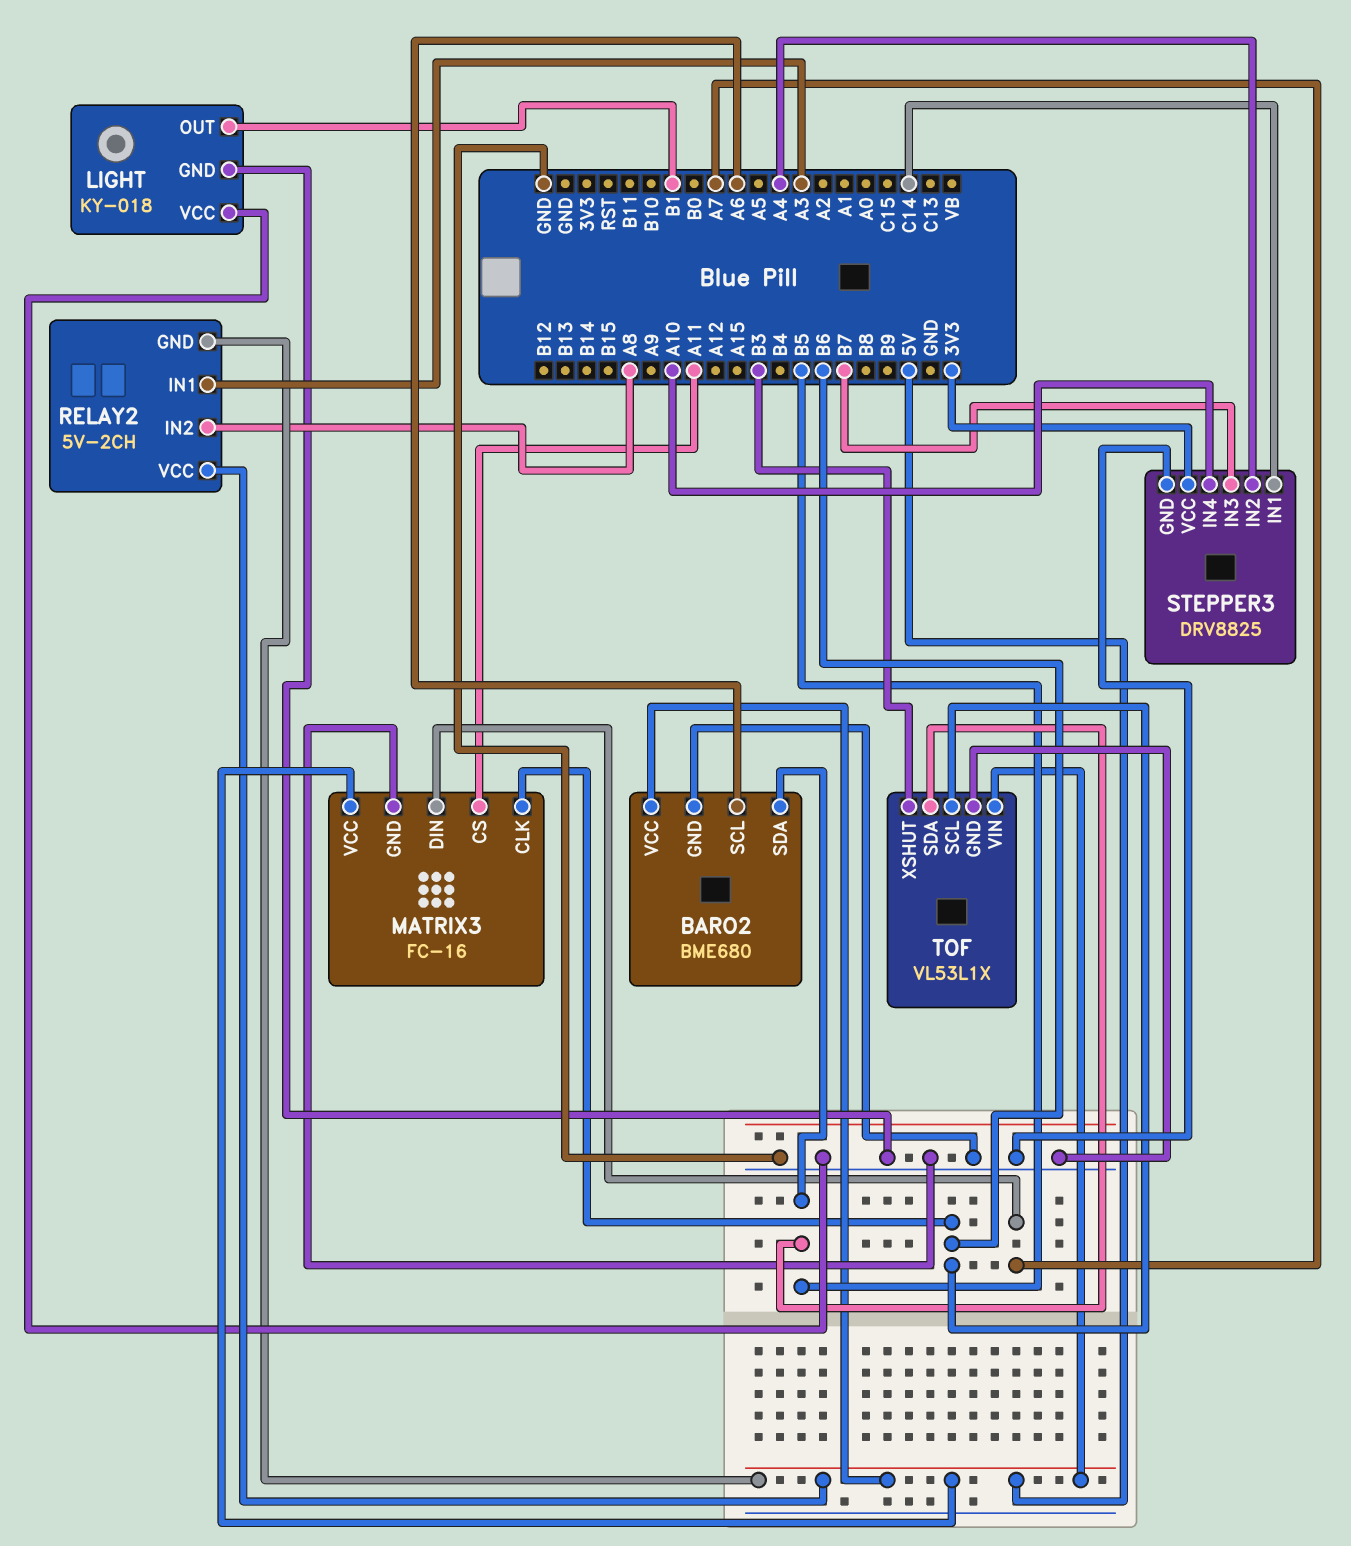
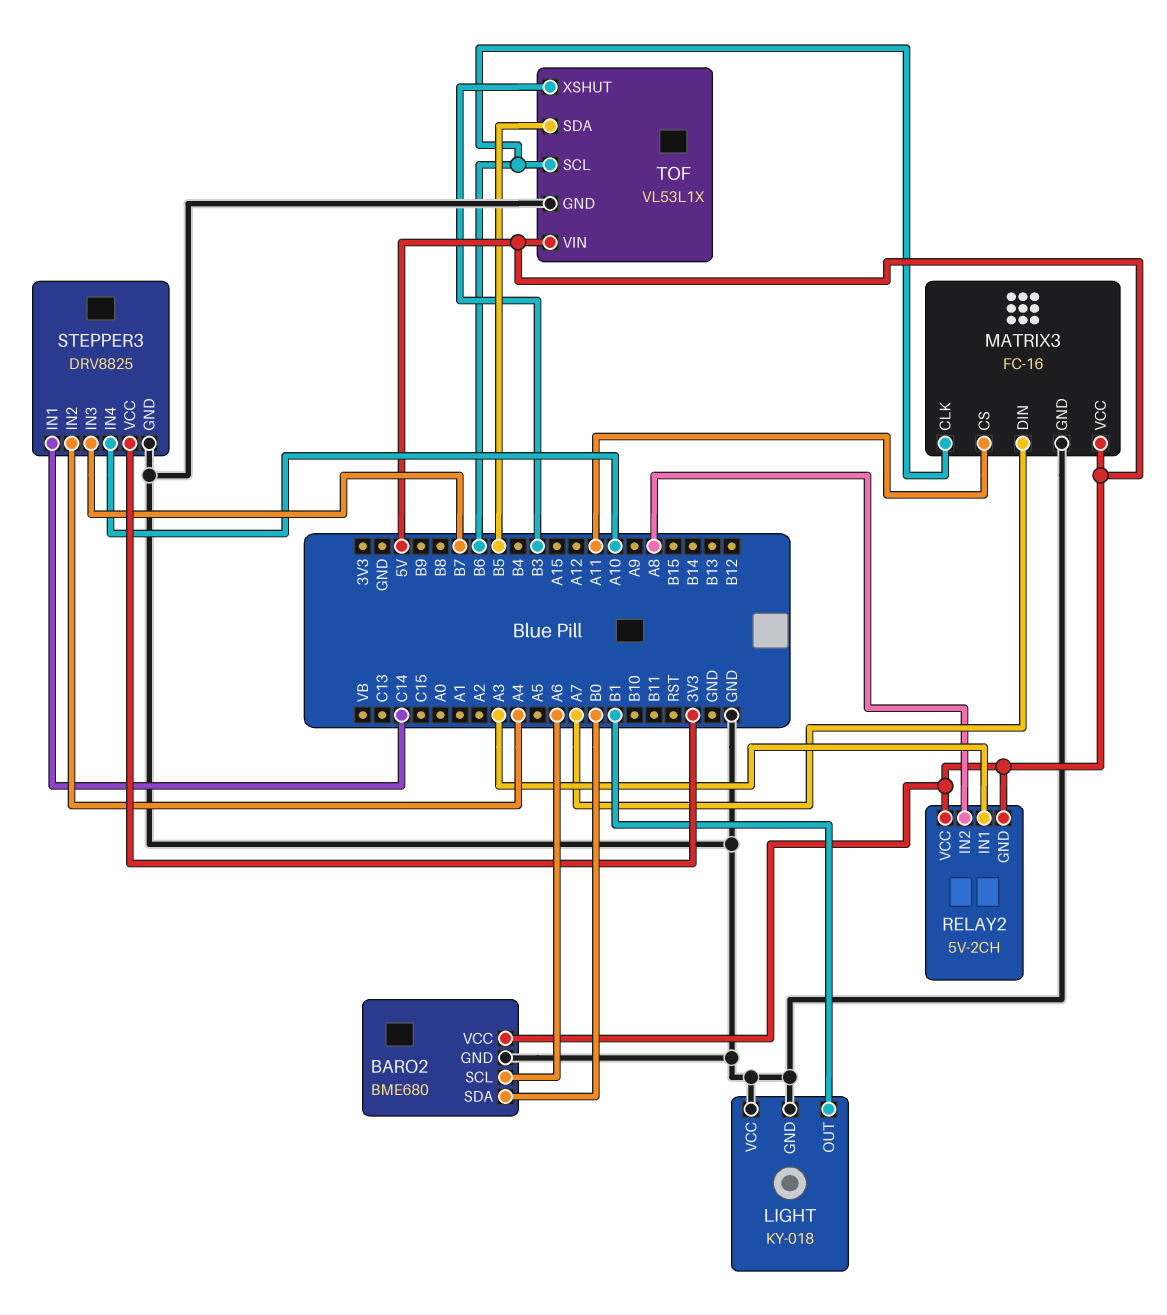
BARO2 pin SDA: B5 -> B0

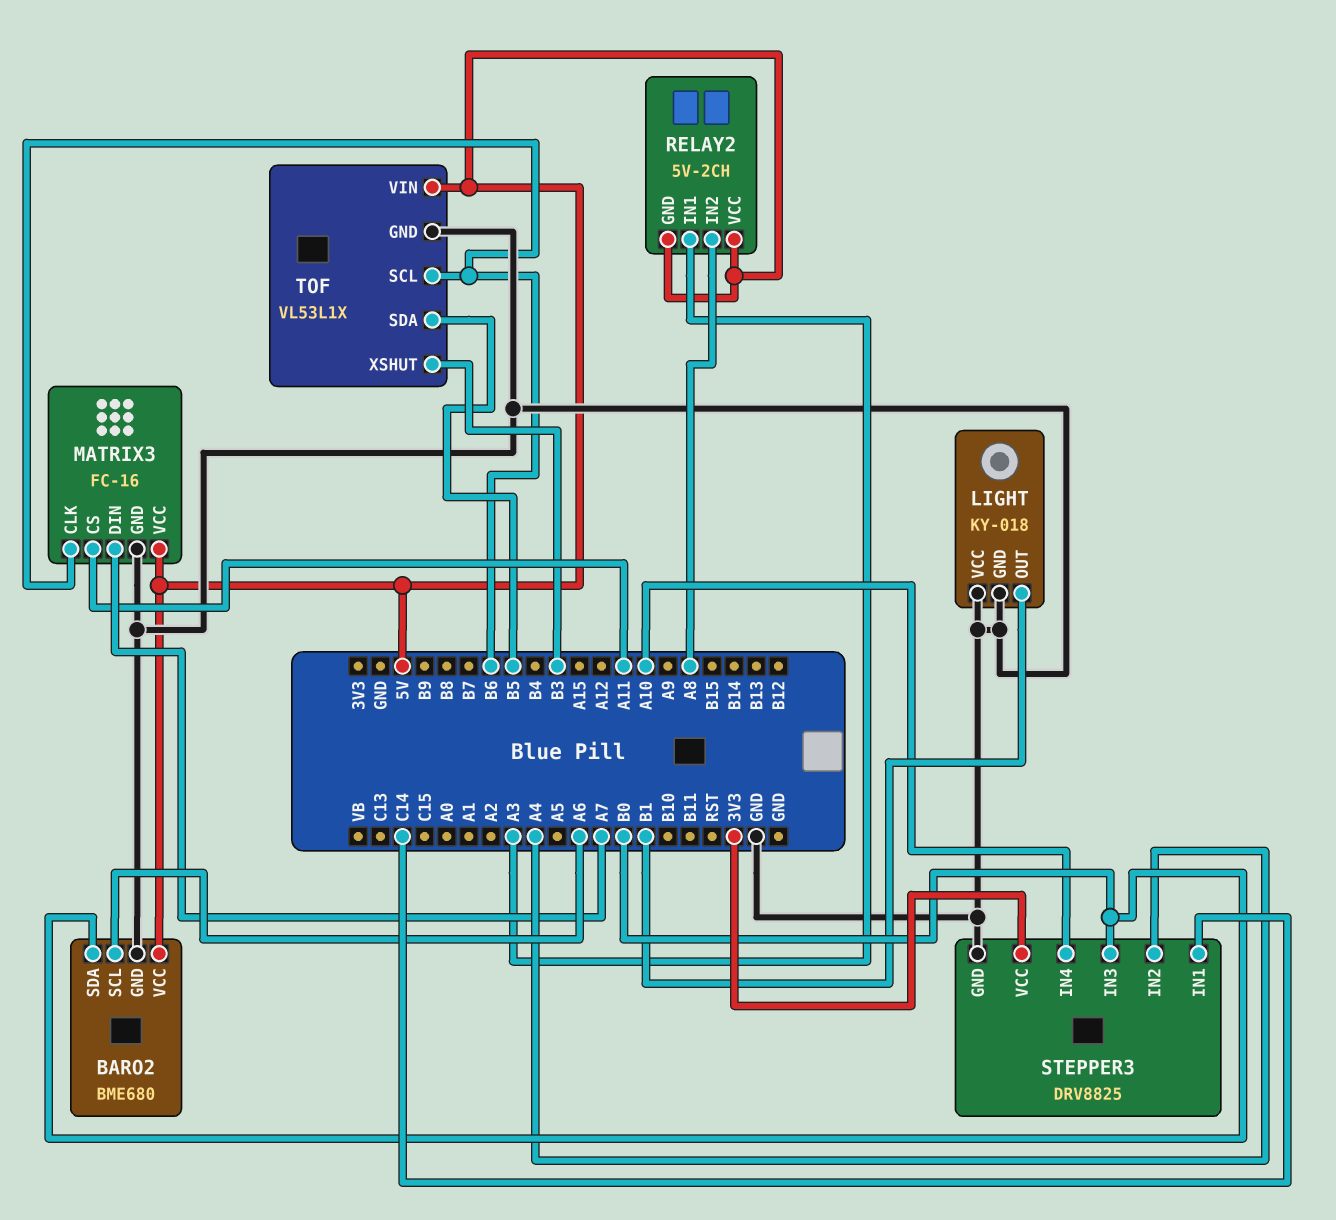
STEPPER3 pin IN3: B7 -> B0

